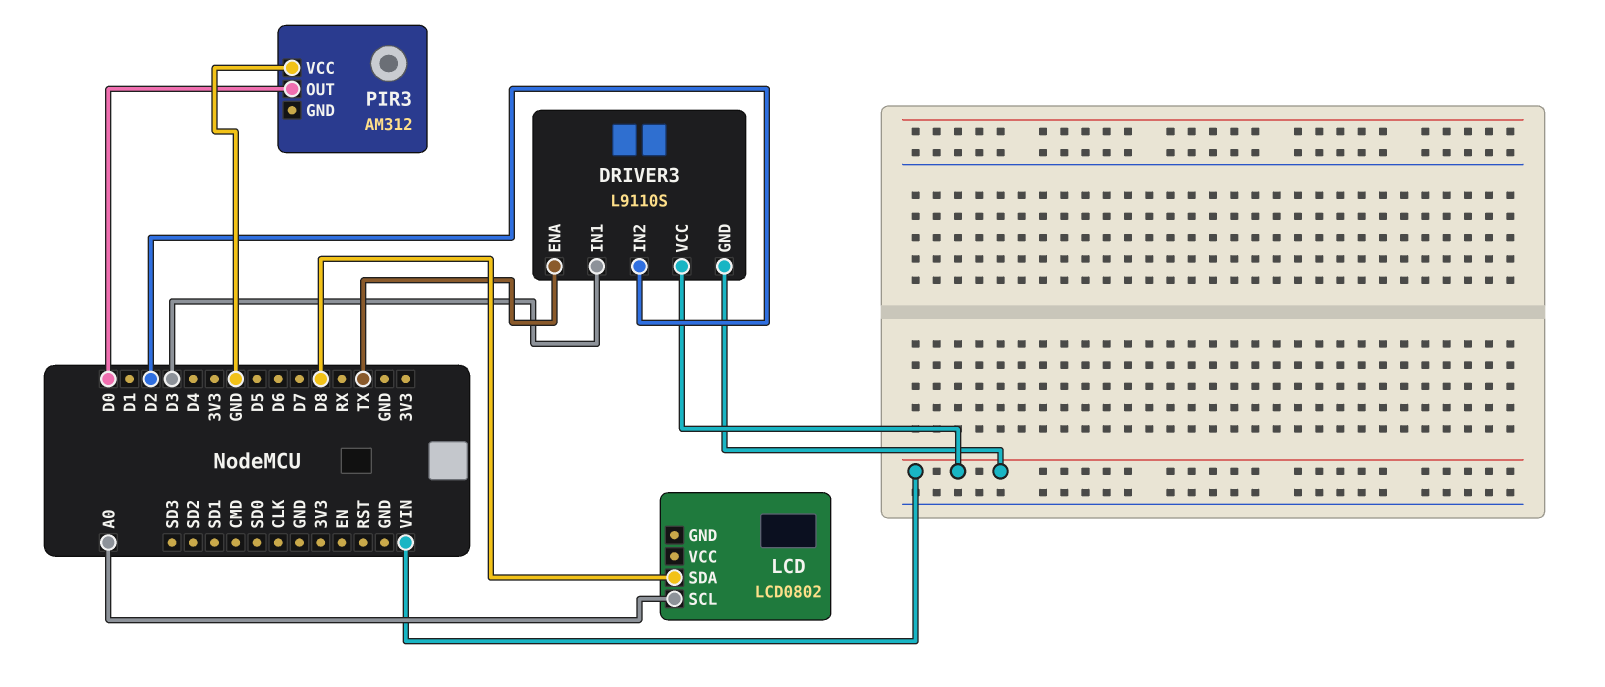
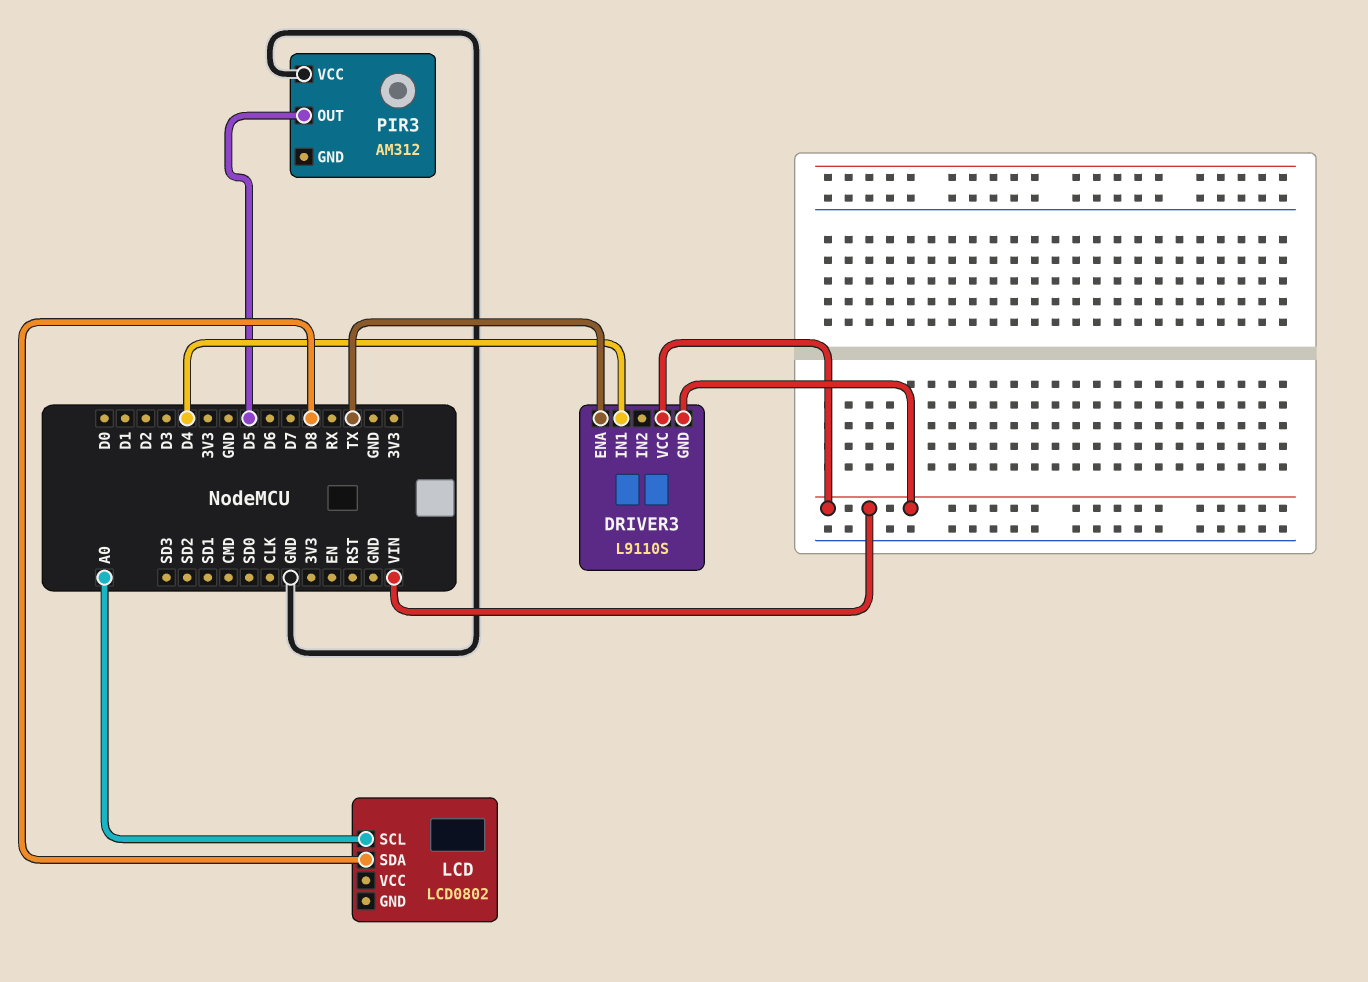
DRIVER3 pin IN1: D3 -> D4
DRIVER3 pin IN2: D2 -> none
PIR3 pin OUT: D0 -> D5

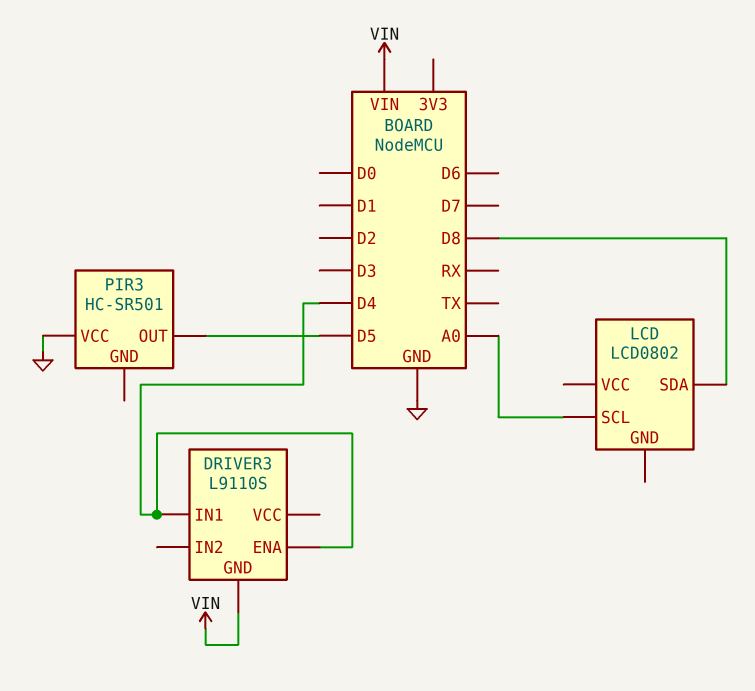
DRIVER3 pin ENA: TX -> D4
DRIVER3 pin VCC: VIN -> none
PIR3: AM312 -> HC-SR501

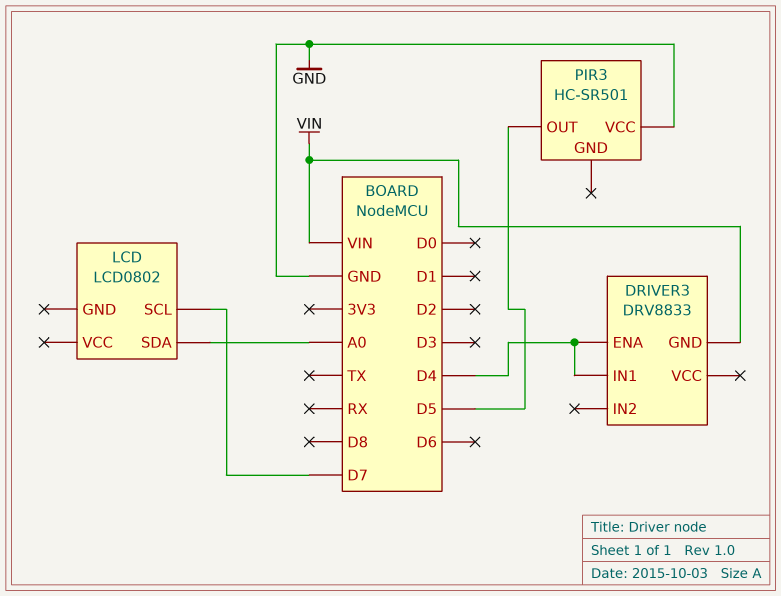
DRIVER3: L9110S -> DRV8833
LCD pin SCL: A0 -> D7
LCD pin SDA: D8 -> A0

